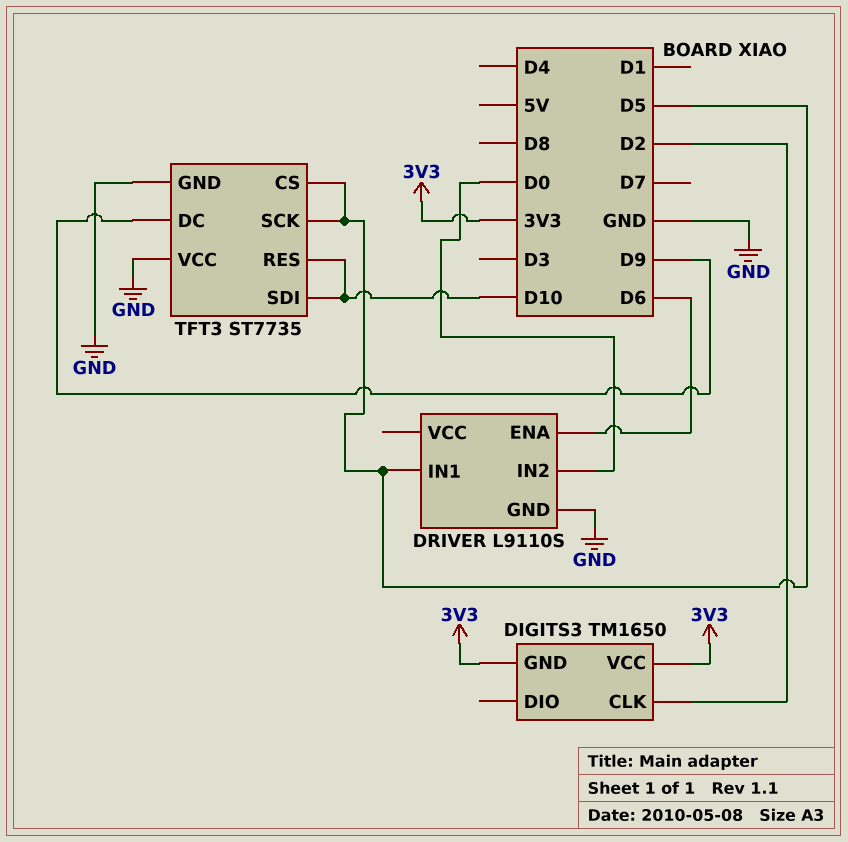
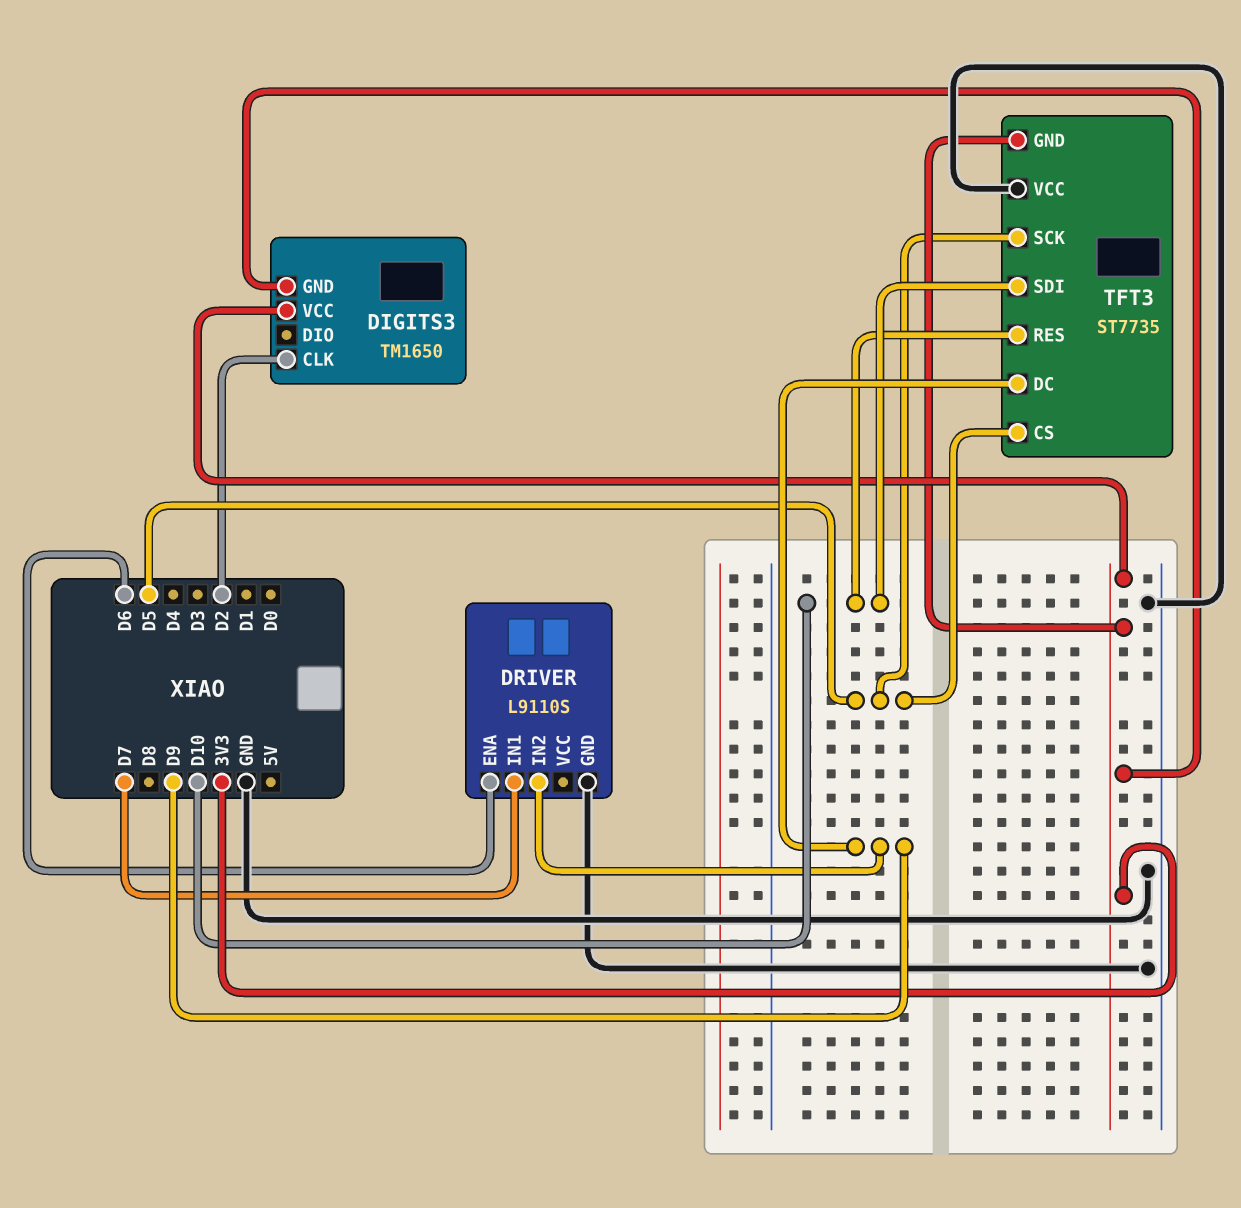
DRIVER pin IN1: D5 -> D7
DRIVER pin IN2: D0 -> D9
TFT3 pin GND: GND -> 3V3

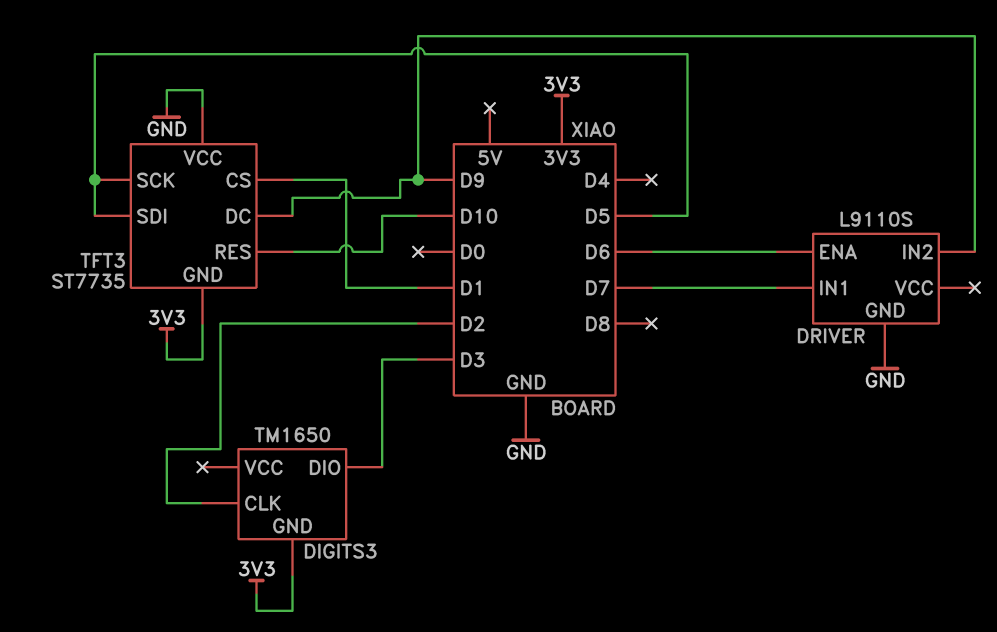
DIGITS3 pin DIO: none -> D3
DIGITS3 pin VCC: 3V3 -> none
TFT3 pin CS: D5 -> D1
TFT3 pin SDI: D10 -> D5

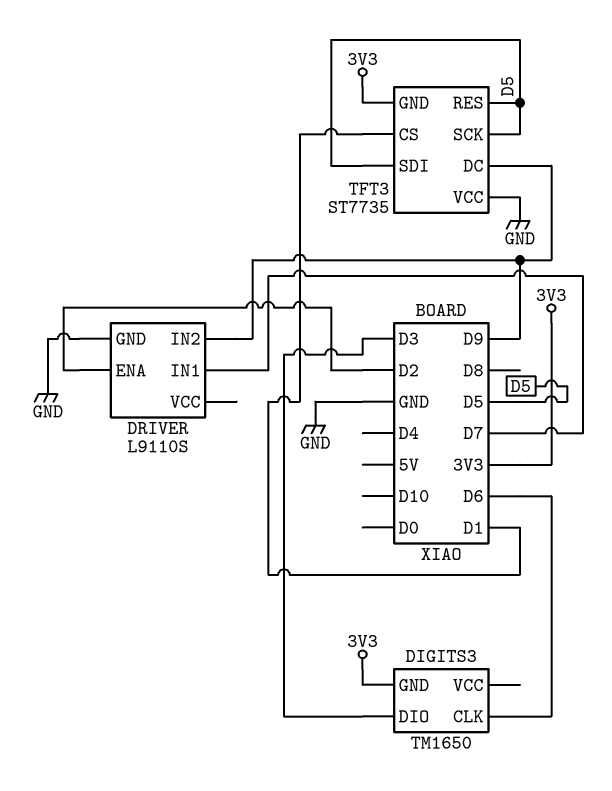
DIGITS3 pin CLK: D2 -> D6
DRIVER pin ENA: D6 -> D2
TFT3 pin RES: D10 -> D5

